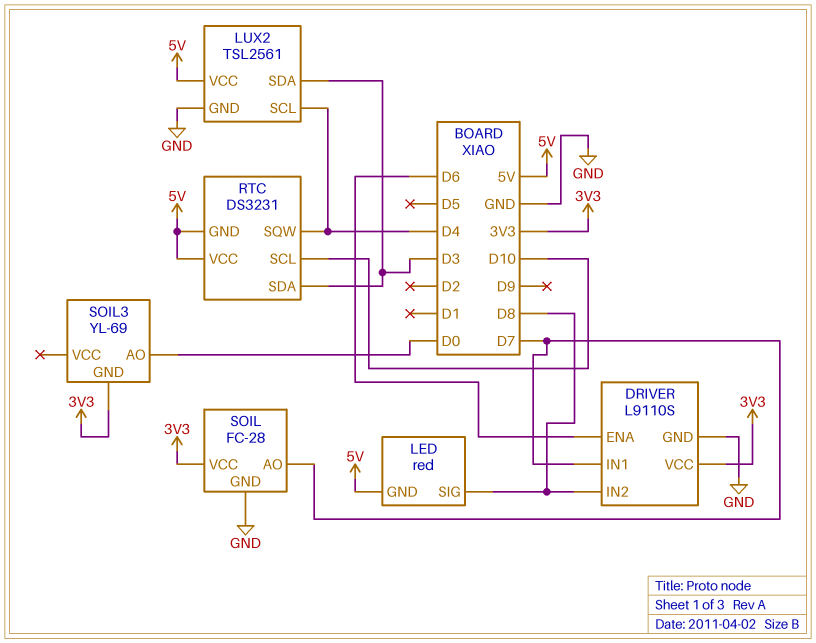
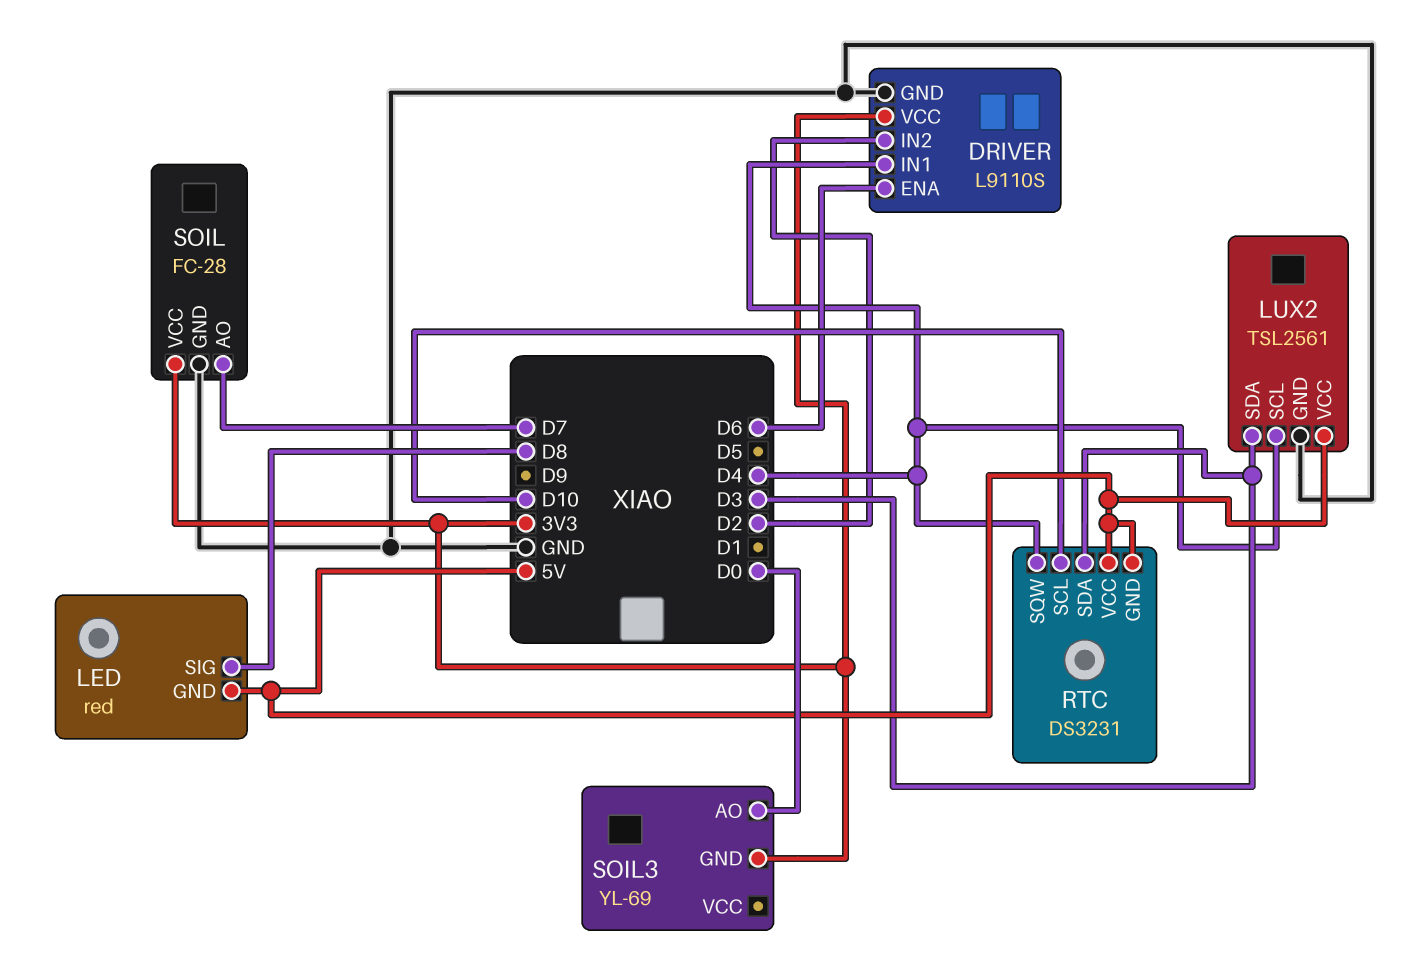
DRIVER pin IN1: D7 -> D4
DRIVER pin IN2: D8 -> D2

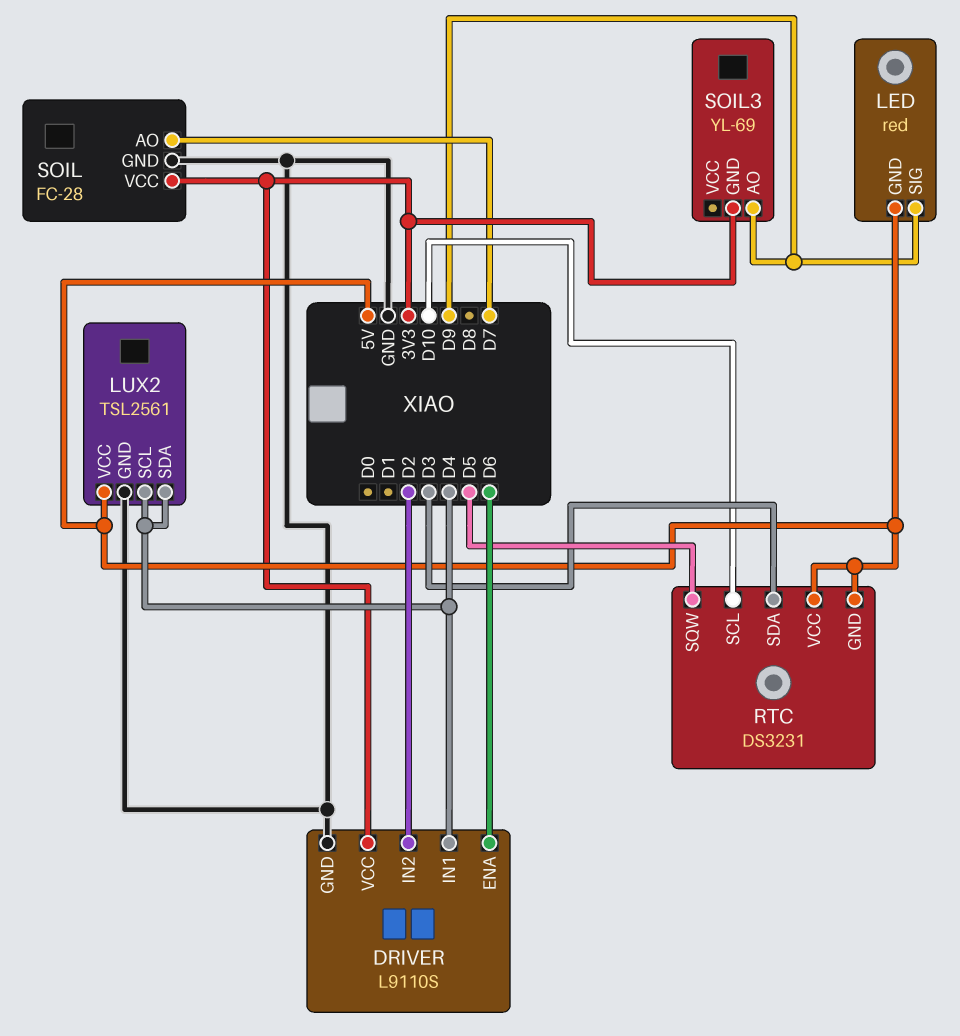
LED pin SIG: D8 -> D9
LUX2 pin SDA: D3 -> D4
RTC pin SQW: D4 -> D5
SOIL3 pin AO: D0 -> D9

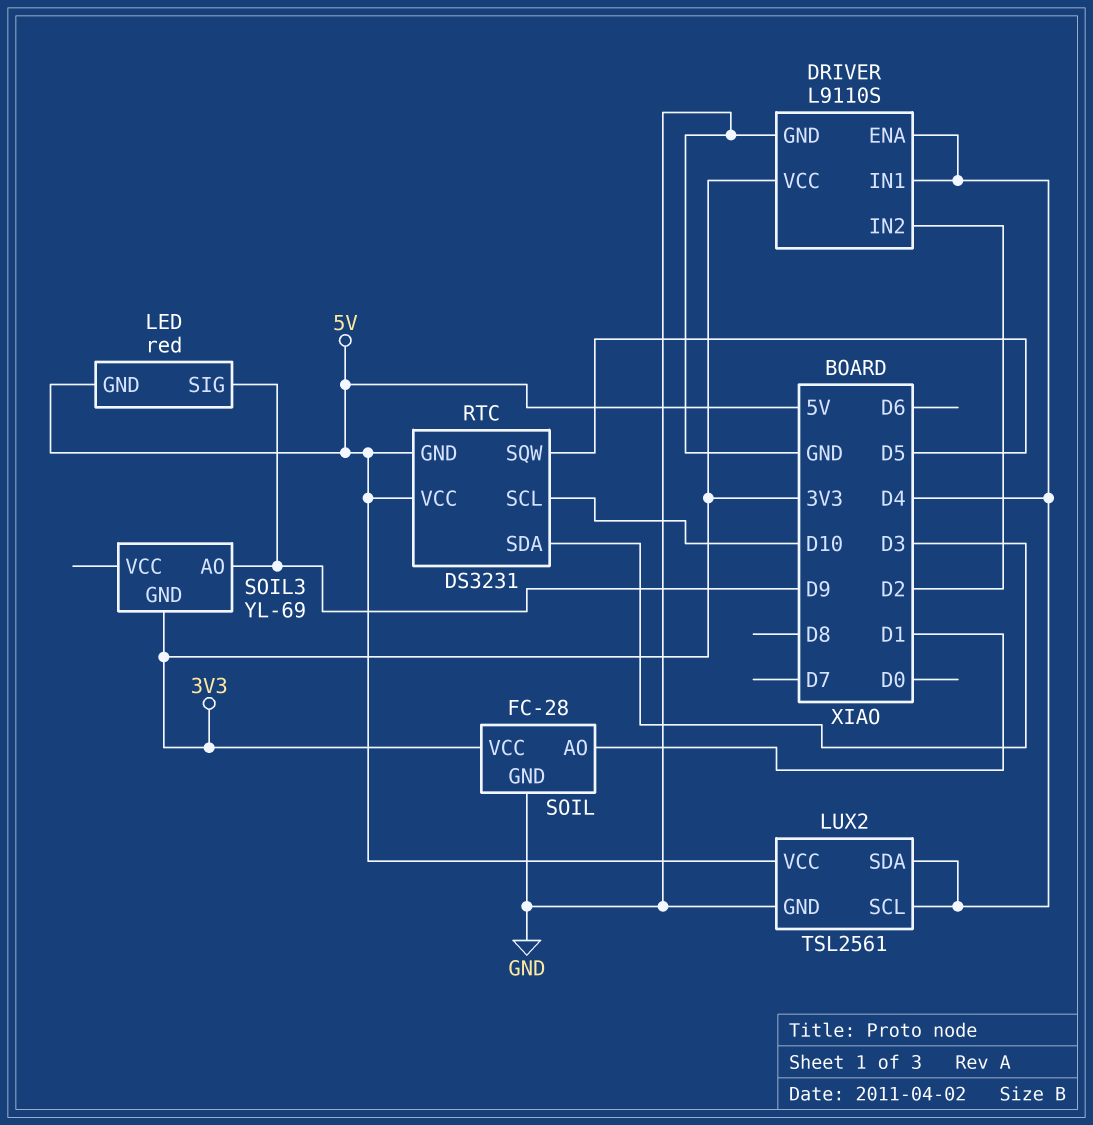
DRIVER pin ENA: D6 -> D4
SOIL pin AO: D7 -> D1

